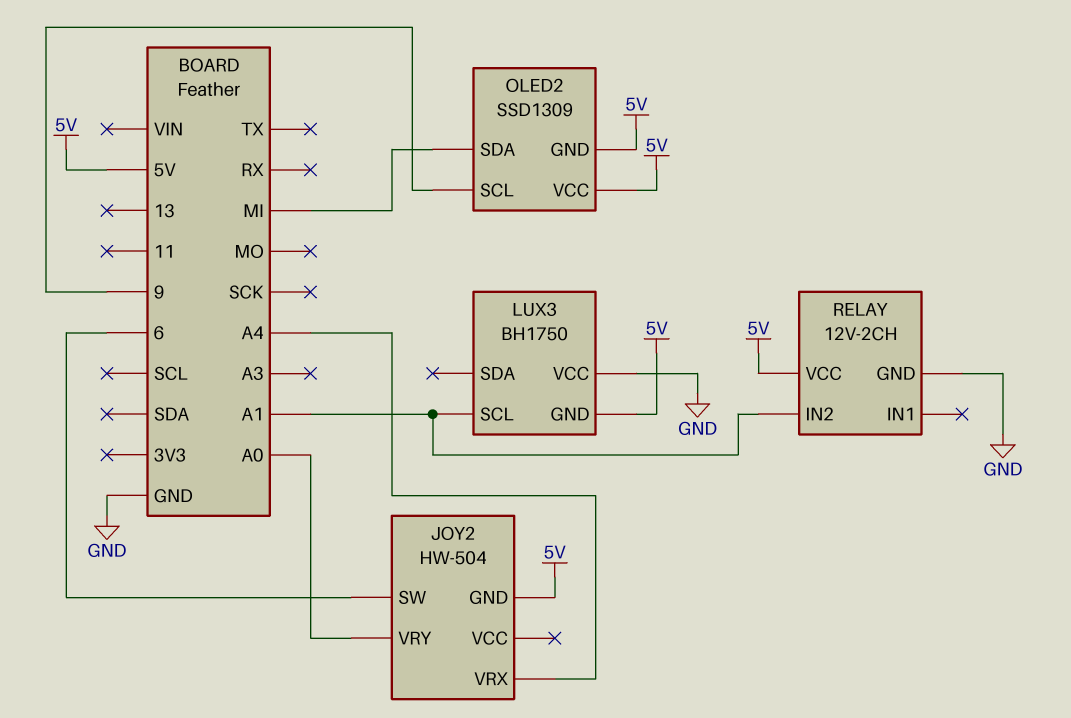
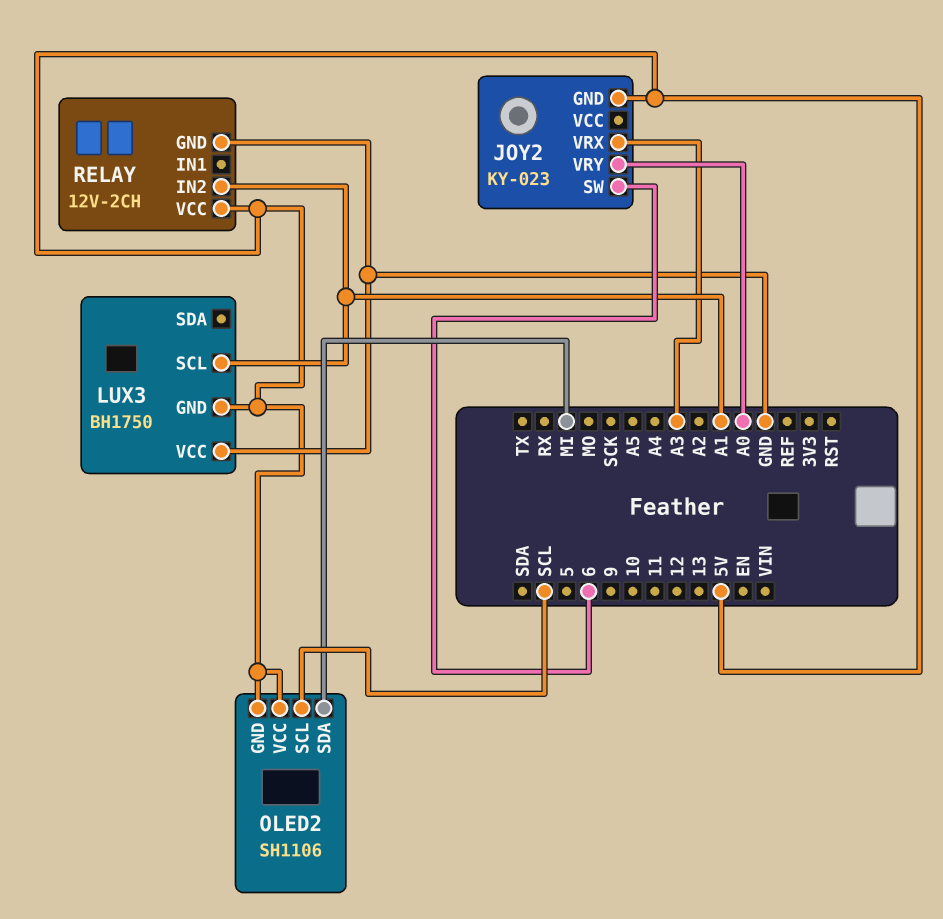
JOY2: HW-504 -> KY-023
JOY2 pin VRX: A4 -> A3
OLED2: SSD1309 -> SH1106
OLED2 pin SCL: 9 -> SCL

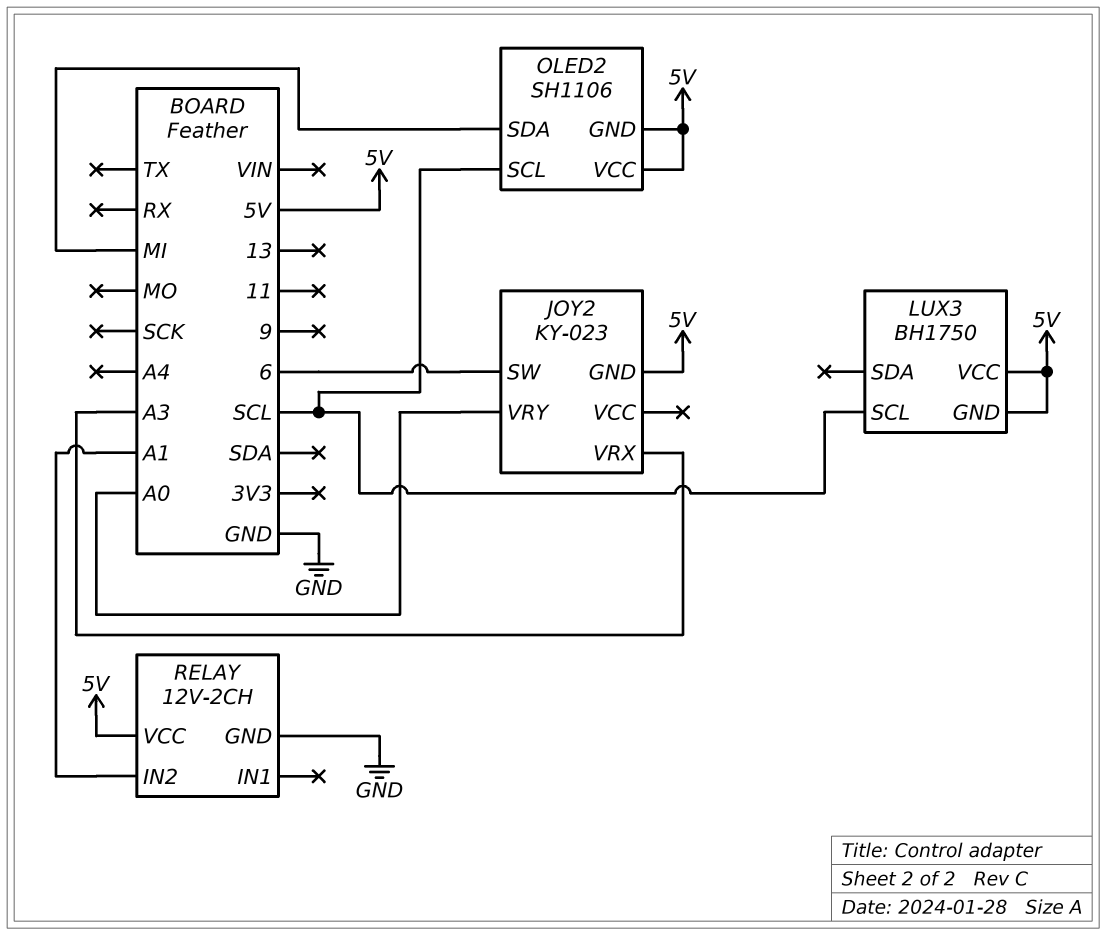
LUX3 pin SCL: A1 -> SCL
LUX3 pin VCC: GND -> 5V

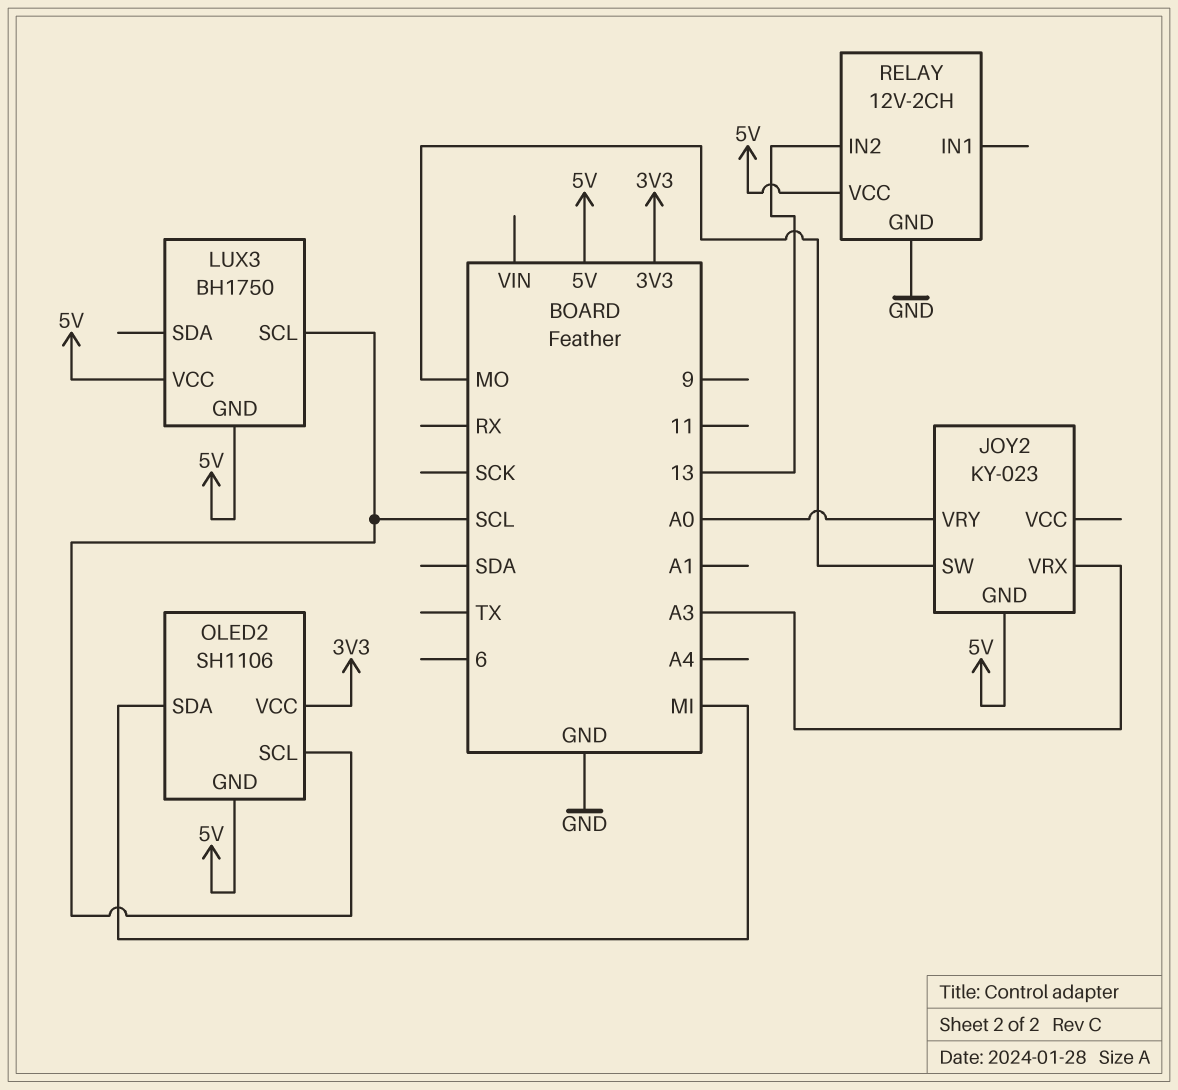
JOY2 pin SW: 6 -> MO
OLED2 pin VCC: 5V -> 3V3
RELAY pin IN2: A1 -> 13

